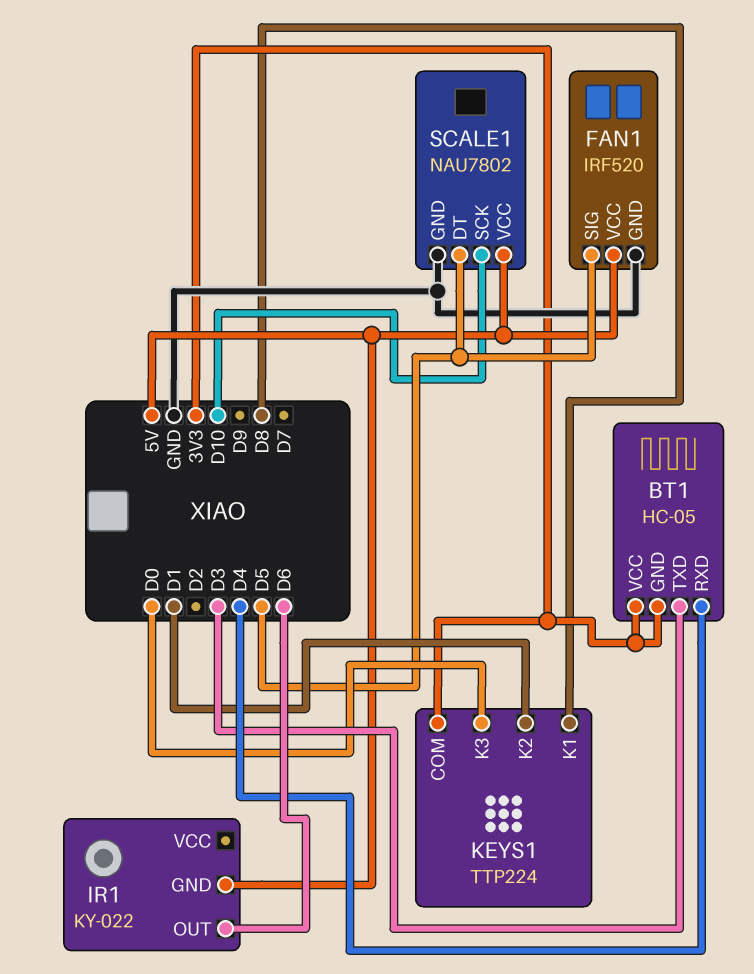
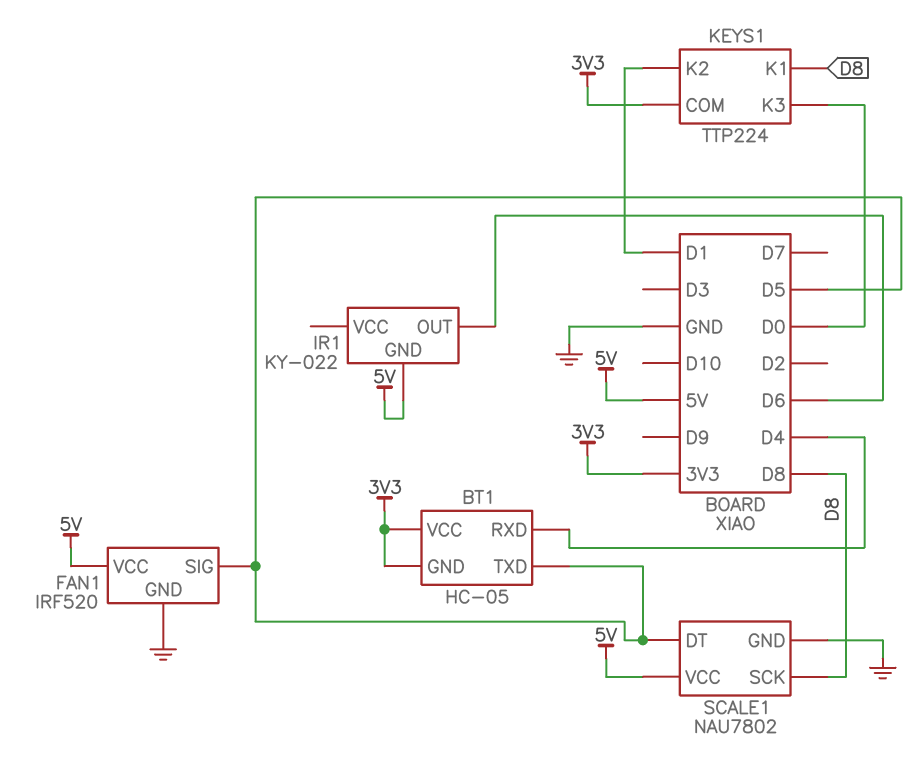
BT1 pin TXD: D3 -> D5
SCALE1 pin SCK: D10 -> D8

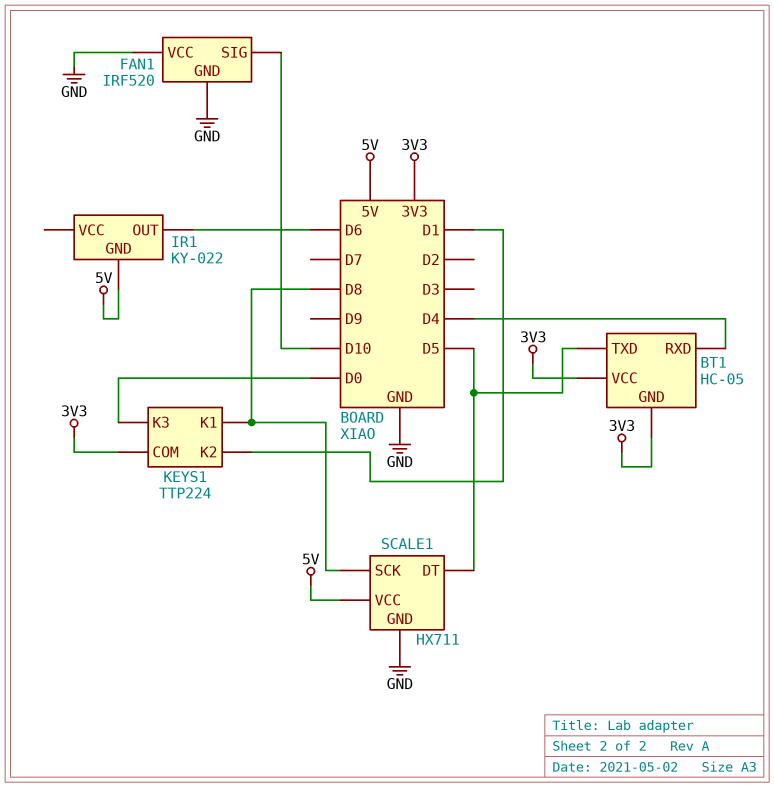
FAN1 pin SIG: D5 -> D10
FAN1 pin VCC: 5V -> GND
SCALE1: NAU7802 -> HX711

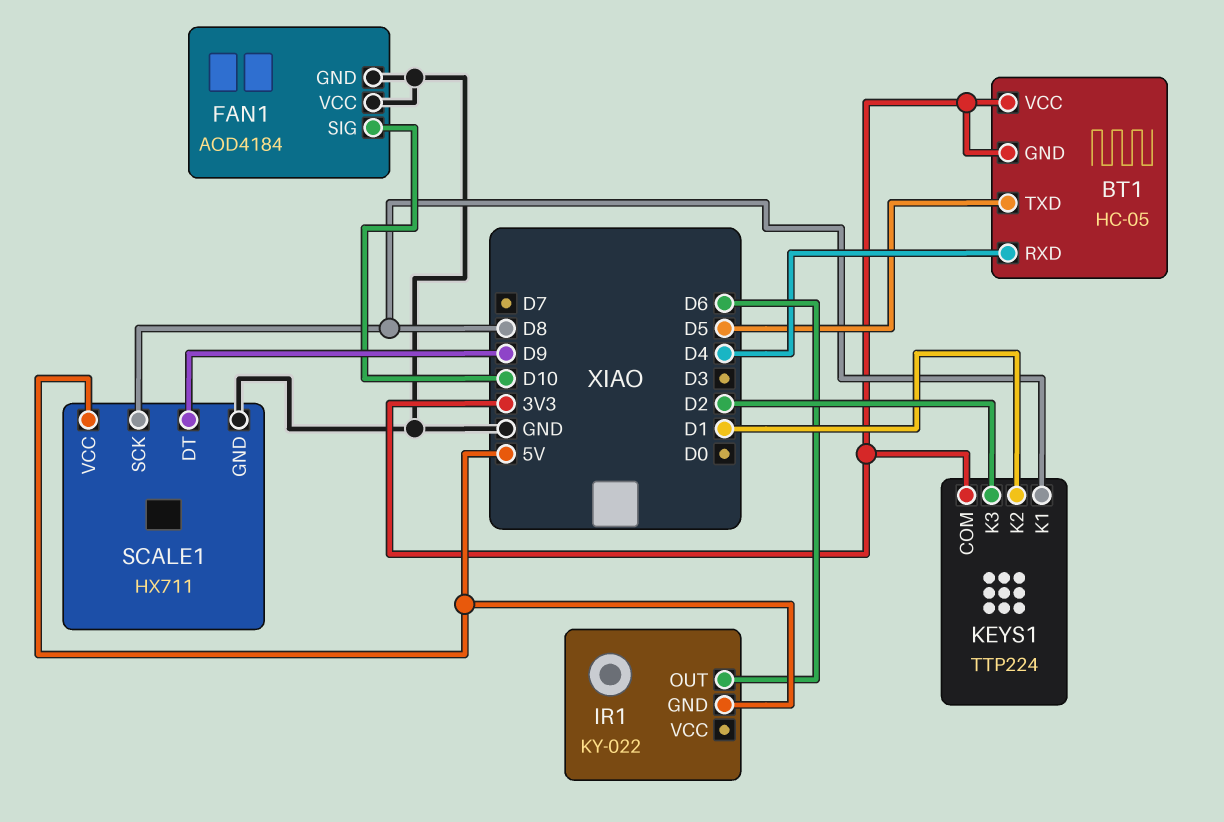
FAN1: IRF520 -> AOD4184
KEYS1 pin K3: D0 -> D2
SCALE1 pin DT: D5 -> D9

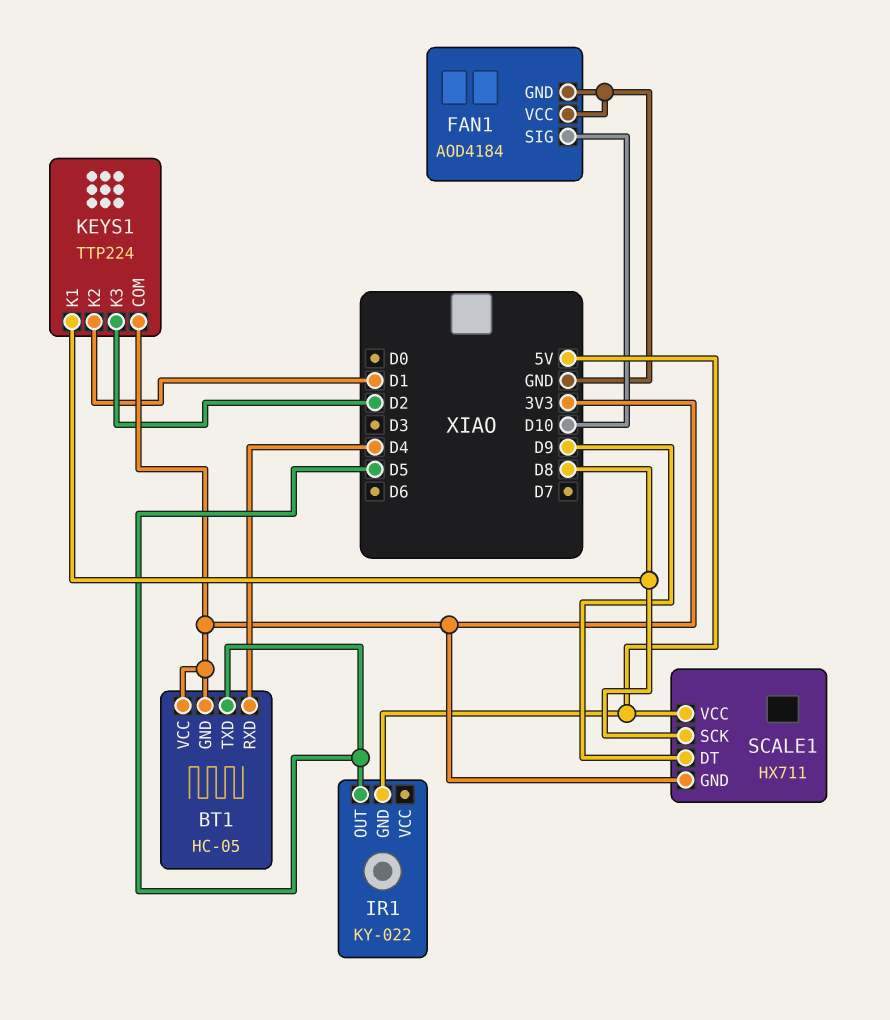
IR1 pin OUT: D6 -> D5
SCALE1 pin GND: GND -> 3V3

